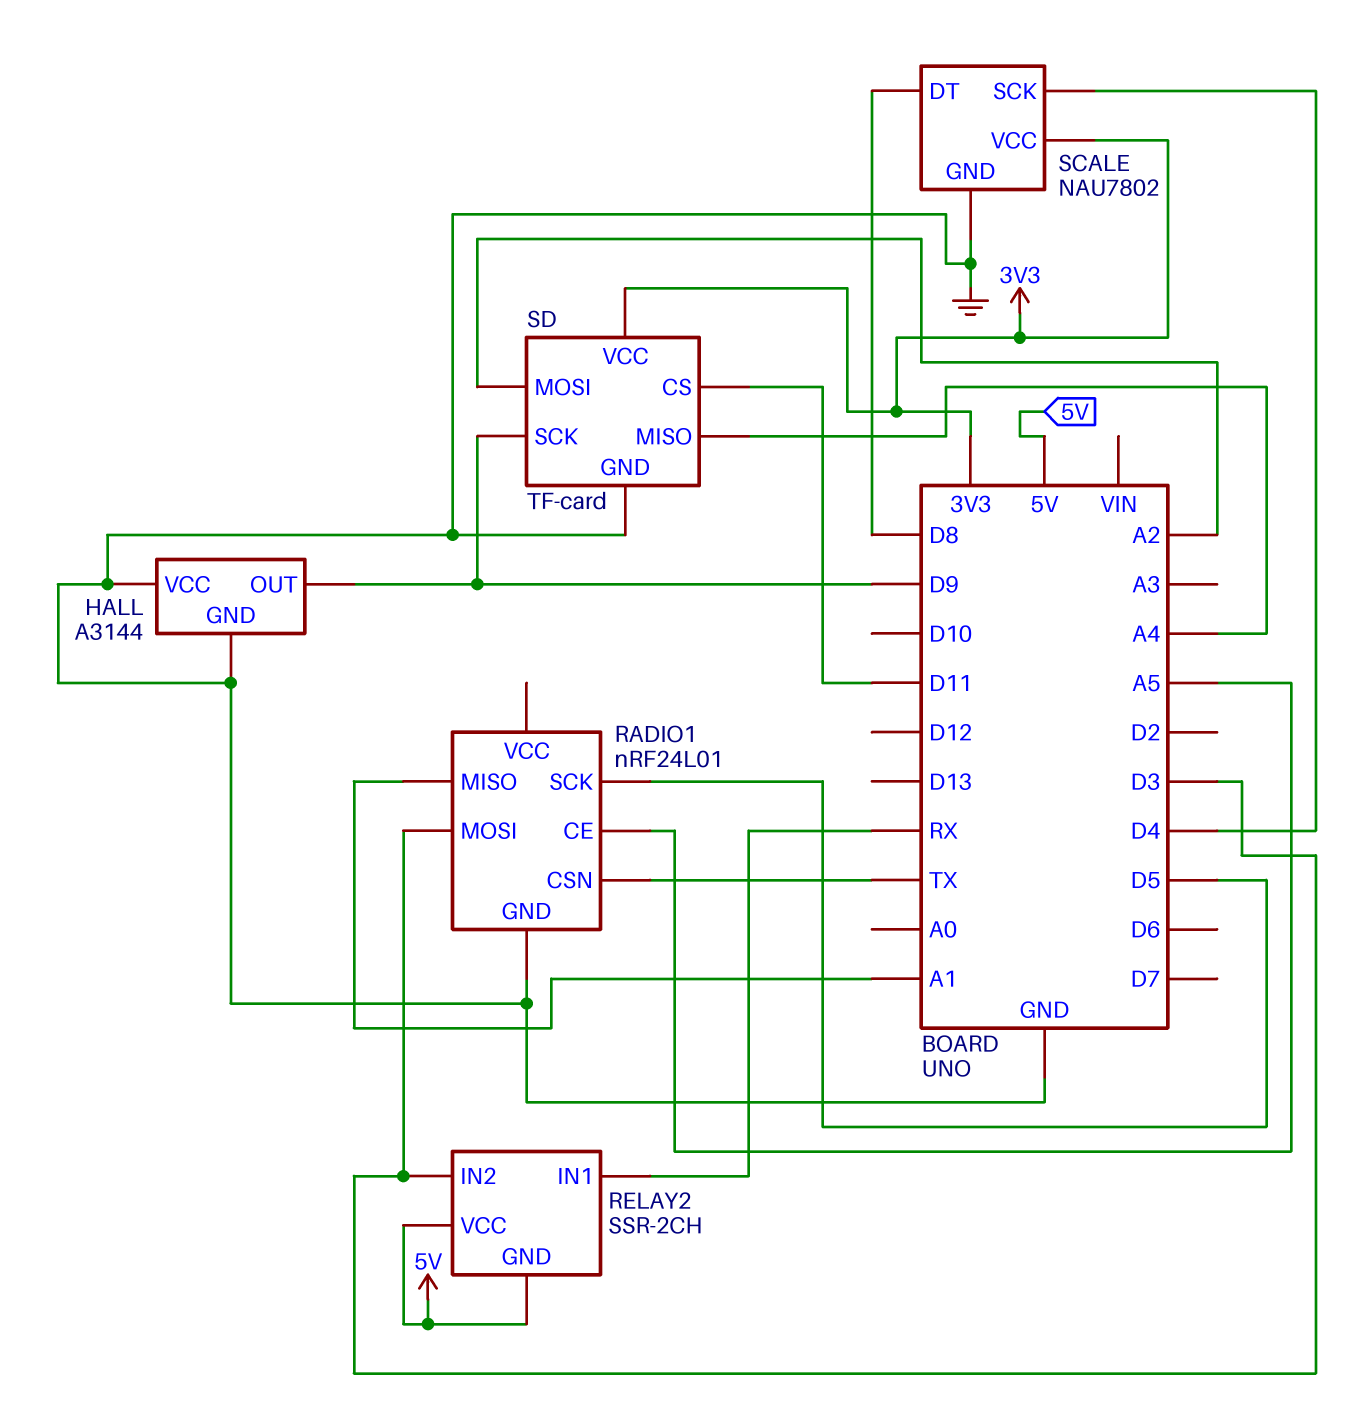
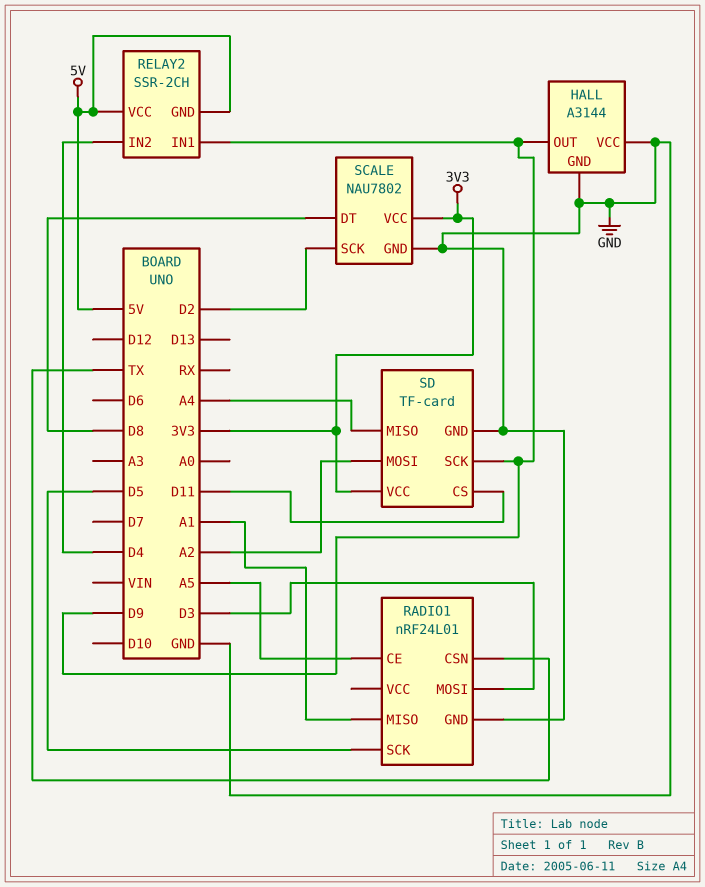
RELAY2 pin IN1: RX -> D9
RELAY2 pin IN2: D3 -> D4
SCALE pin SCK: D4 -> D2

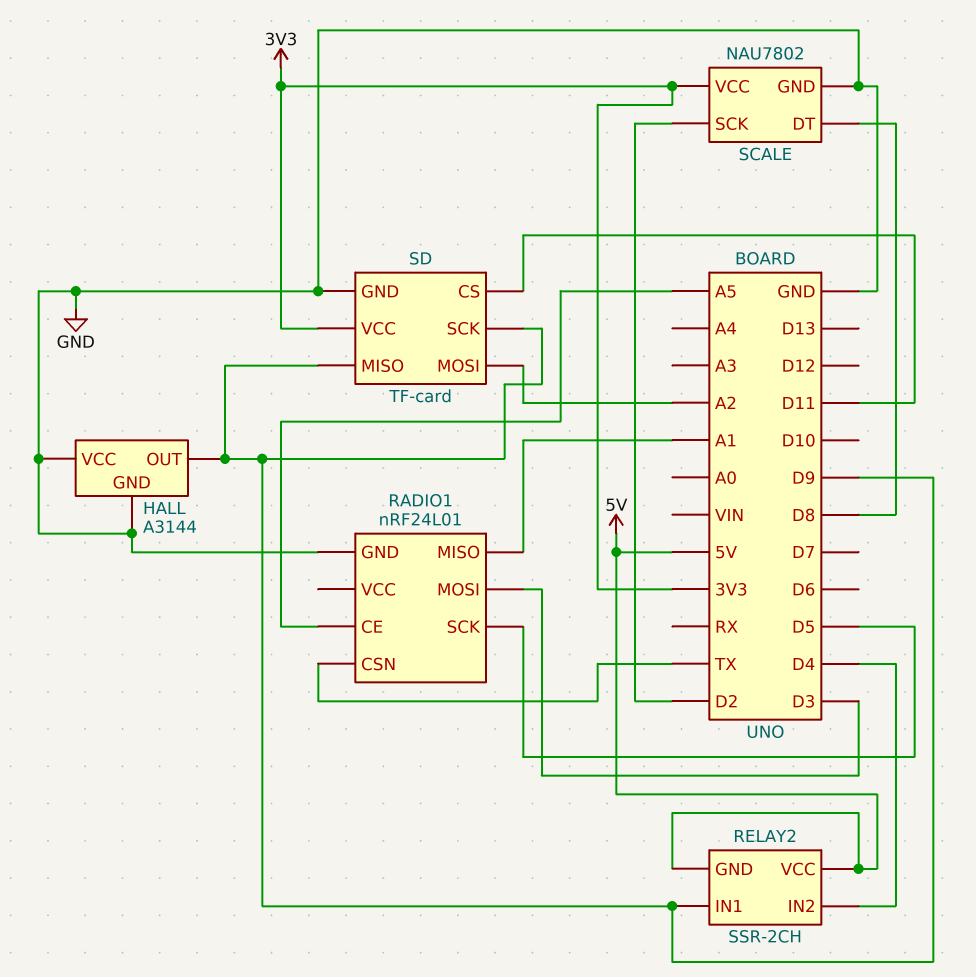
SD pin MISO: A4 -> D9

